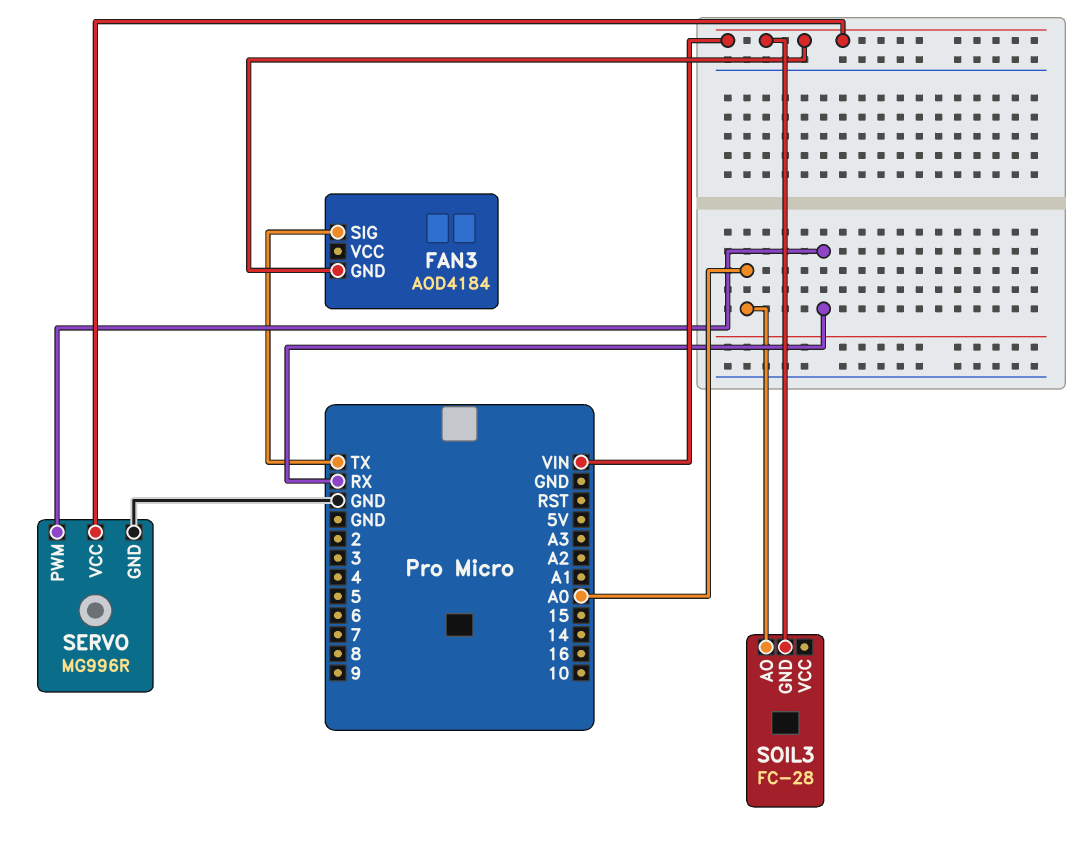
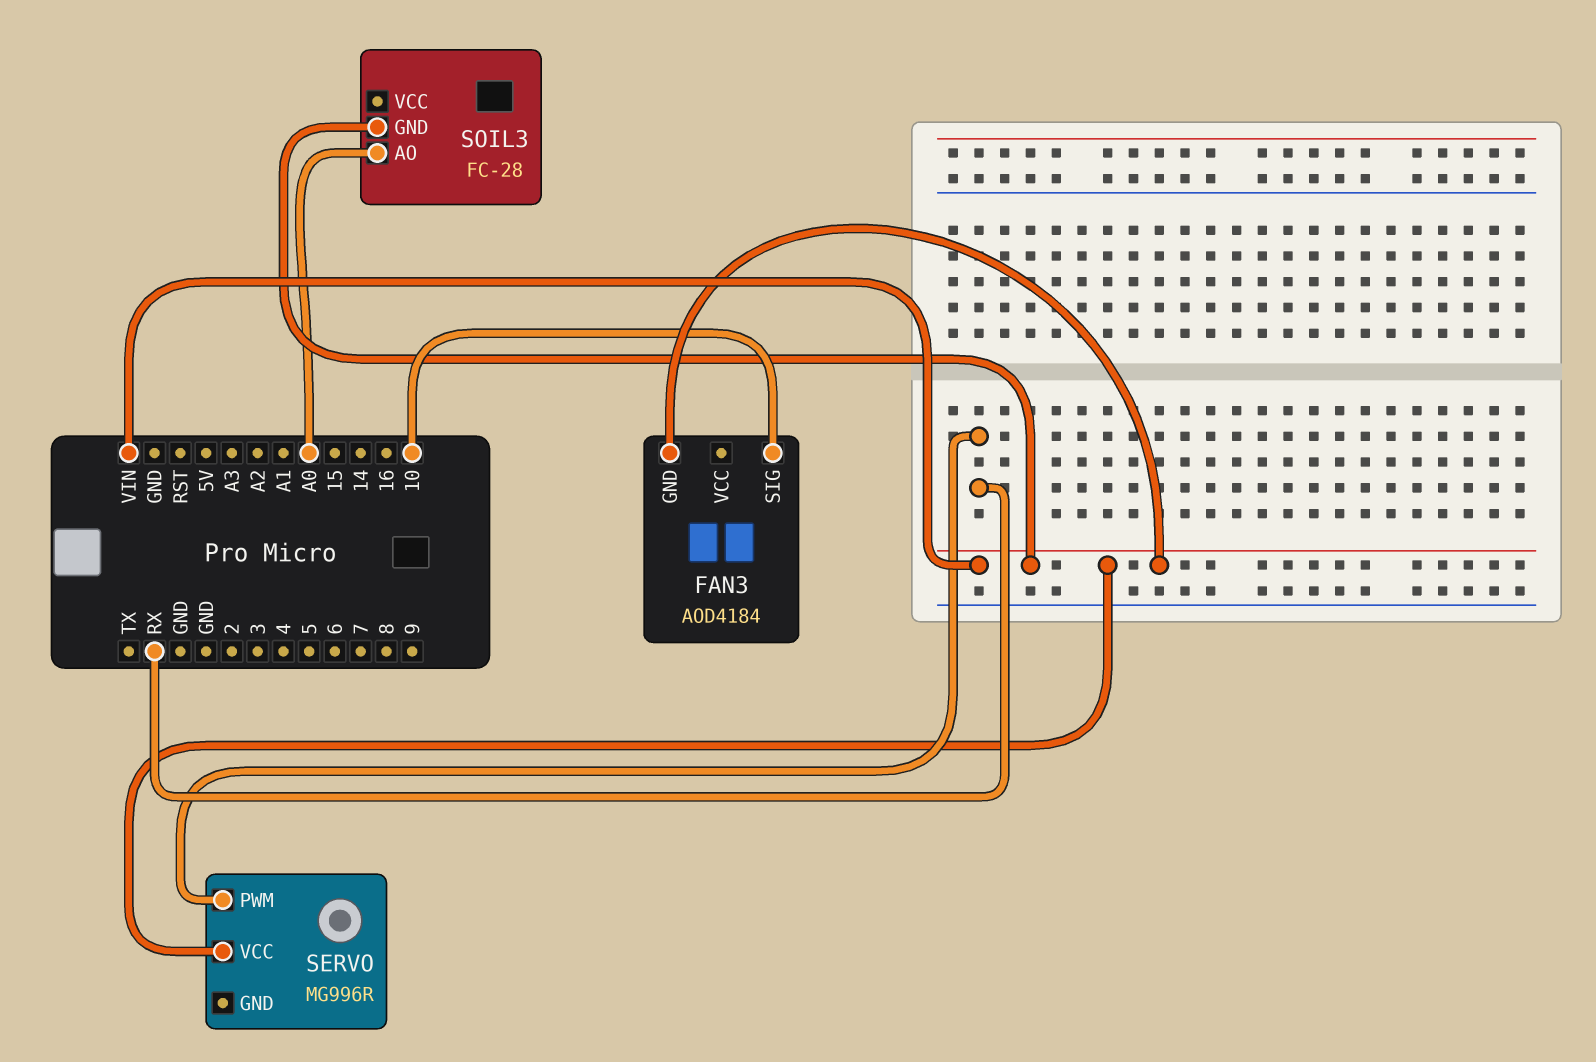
FAN3 pin SIG: TX -> 10
SERVO pin GND: GND -> none

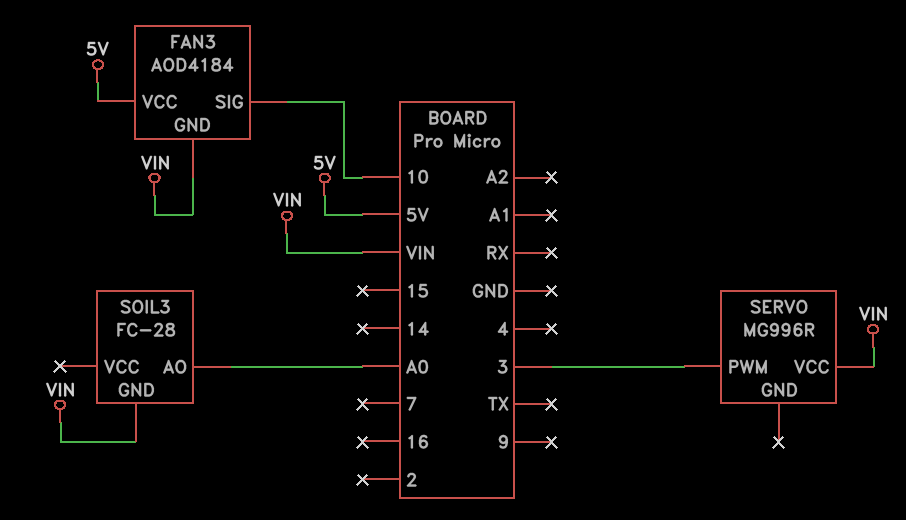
FAN3 pin VCC: none -> 5V
SERVO pin PWM: RX -> 3

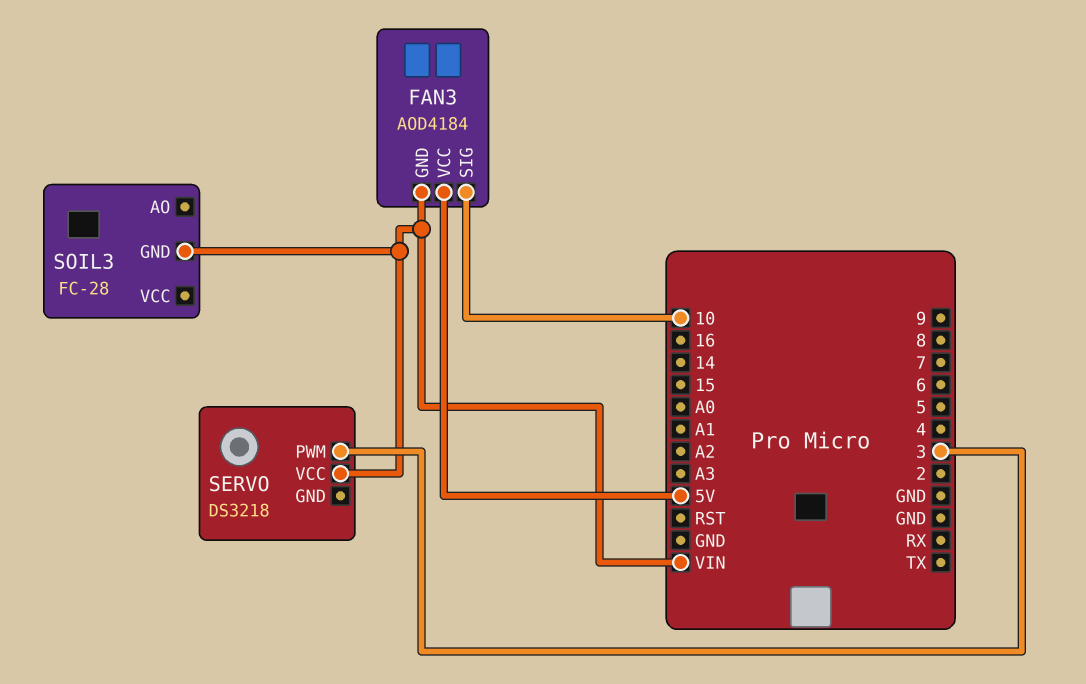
SERVO: MG996R -> DS3218
SOIL3 pin AO: A0 -> none

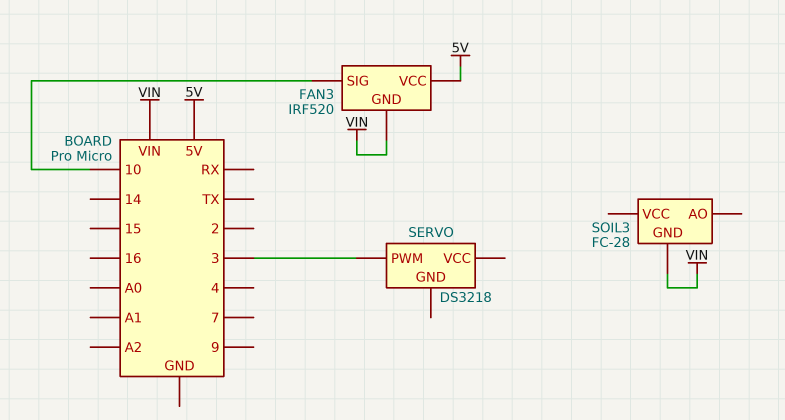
FAN3: AOD4184 -> IRF520
SERVO pin VCC: VIN -> none

